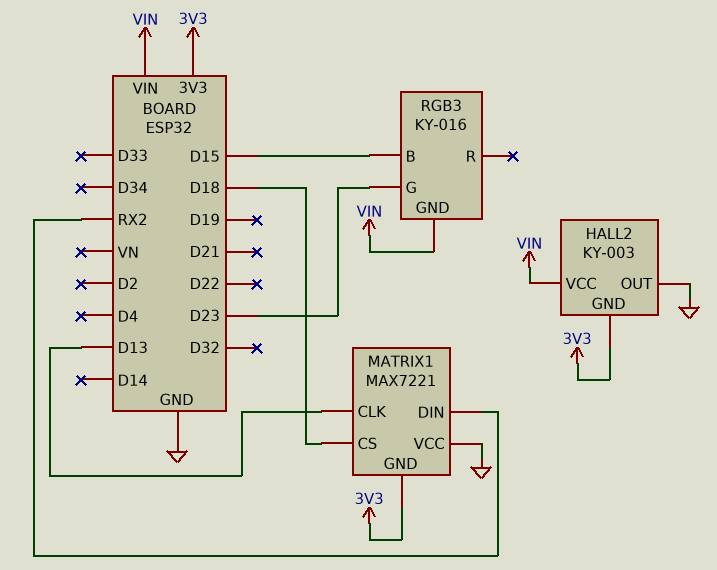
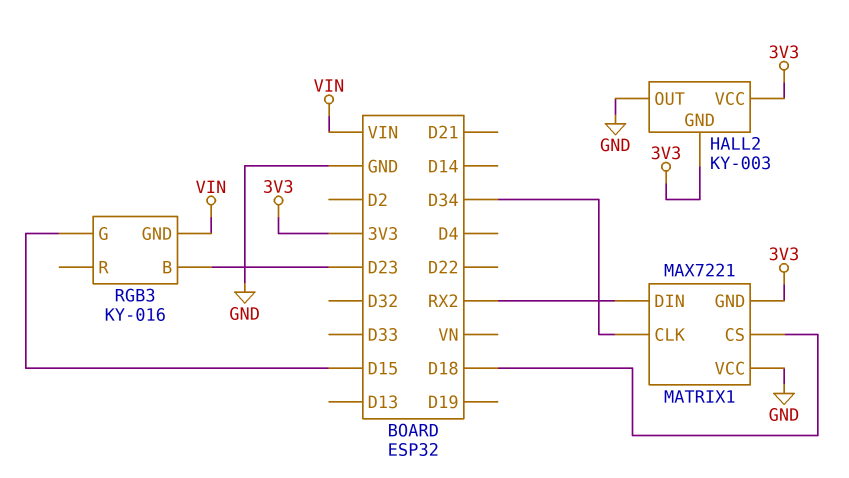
HALL2 pin VCC: VIN -> 3V3
MATRIX1 pin CLK: D13 -> D34
RGB3 pin B: D15 -> D23
RGB3 pin G: D23 -> D15

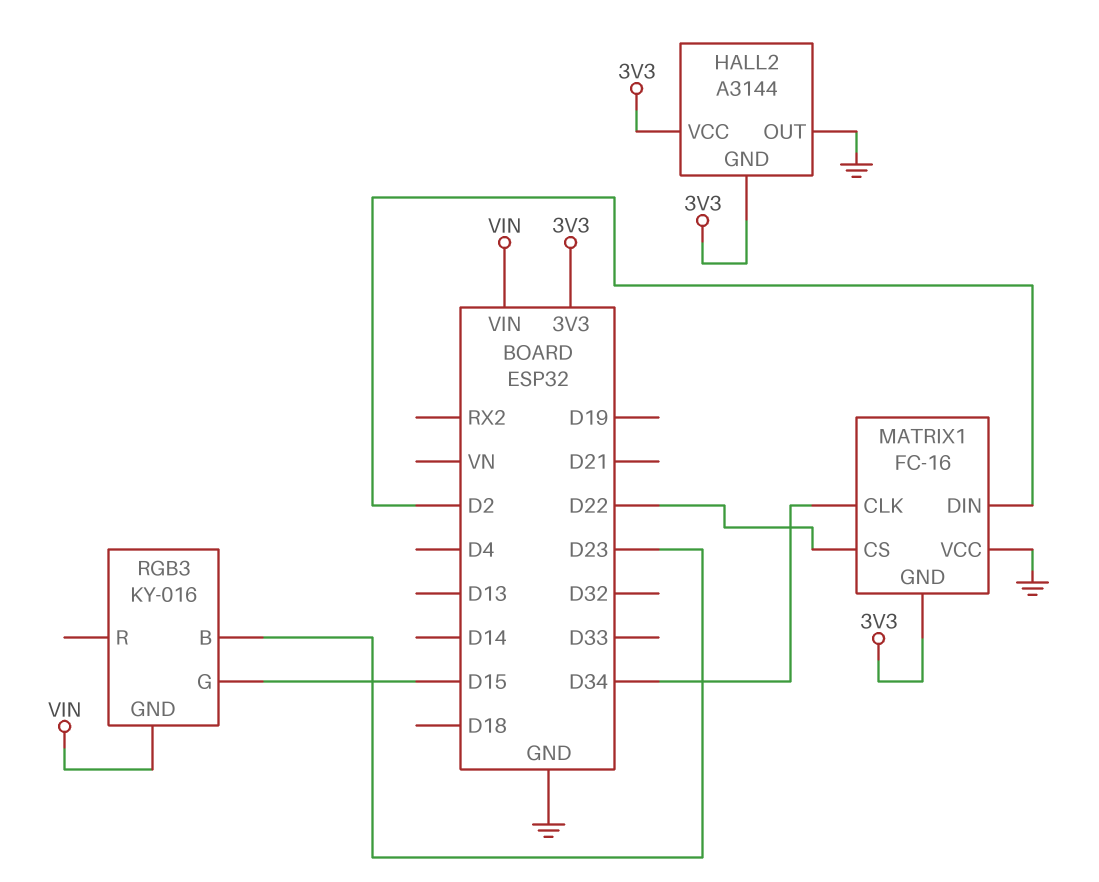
HALL2: KY-003 -> A3144
MATRIX1: MAX7221 -> FC-16
MATRIX1 pin CS: D18 -> D22
MATRIX1 pin DIN: RX2 -> D2

